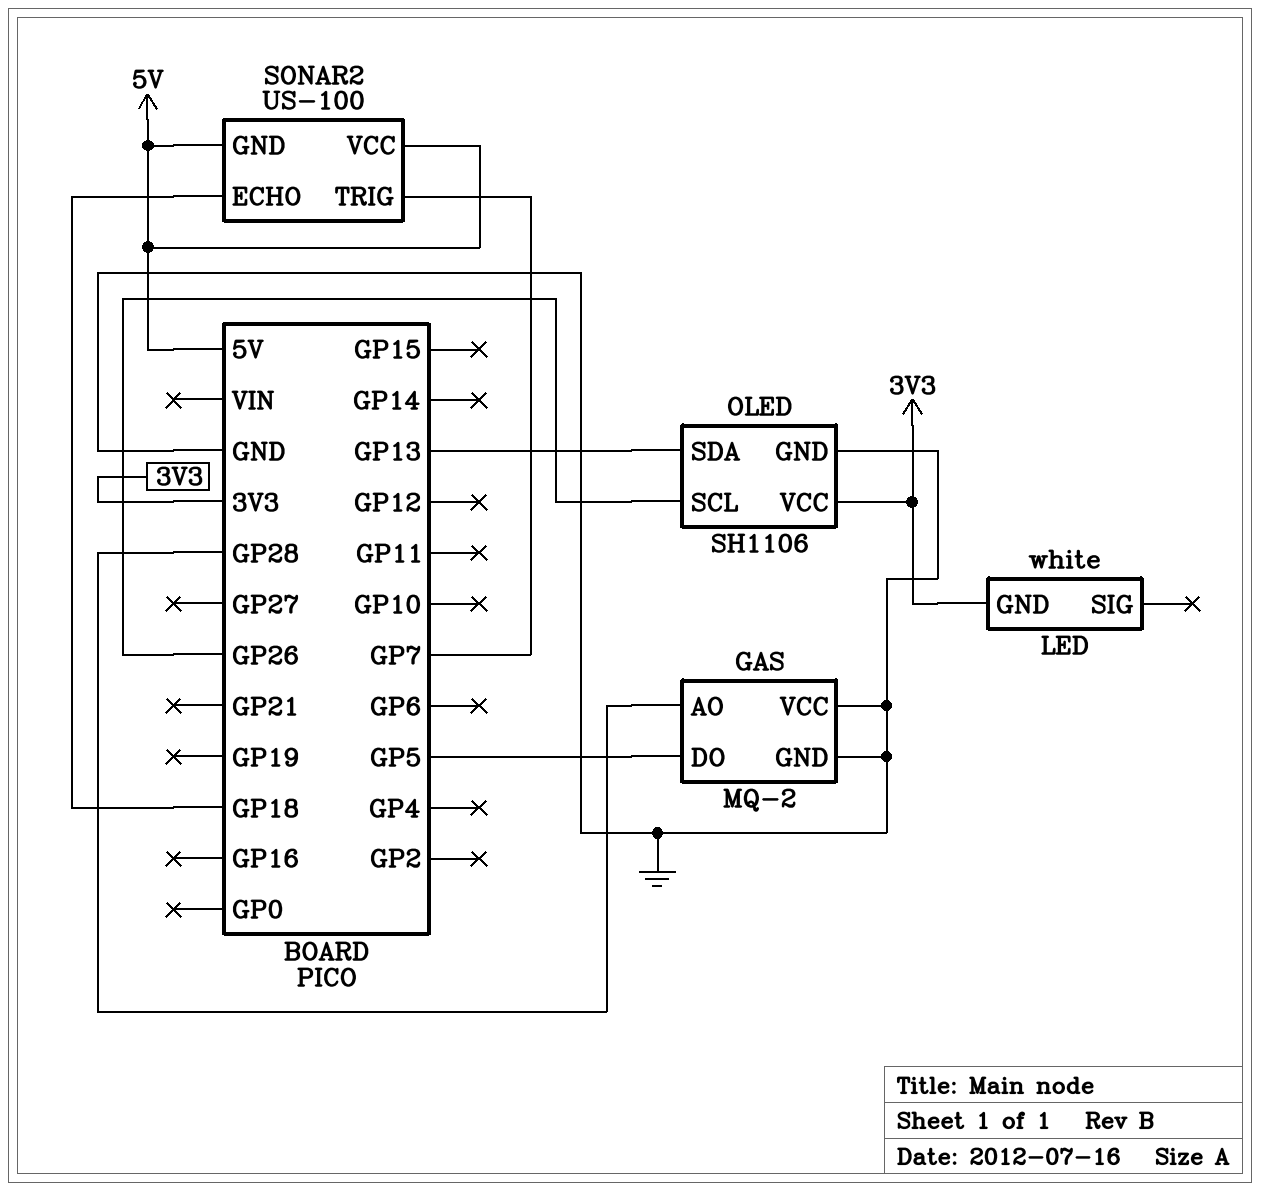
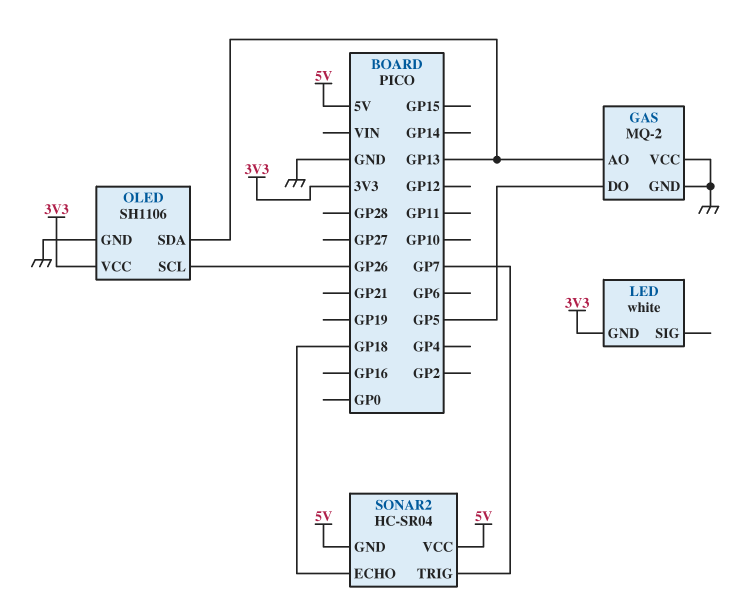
GAS pin AO: GP28 -> GP13
SONAR2: US-100 -> HC-SR04

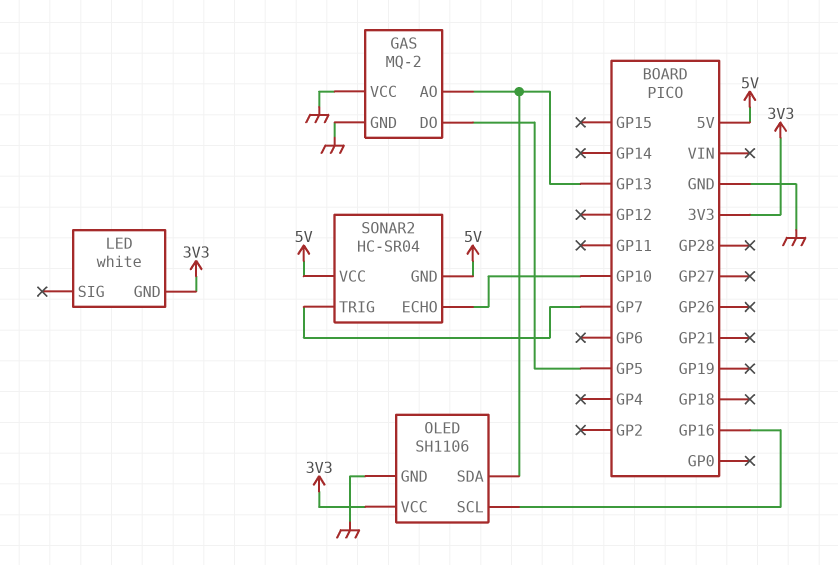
OLED pin SCL: GP26 -> GP16
SONAR2 pin ECHO: GP18 -> GP10

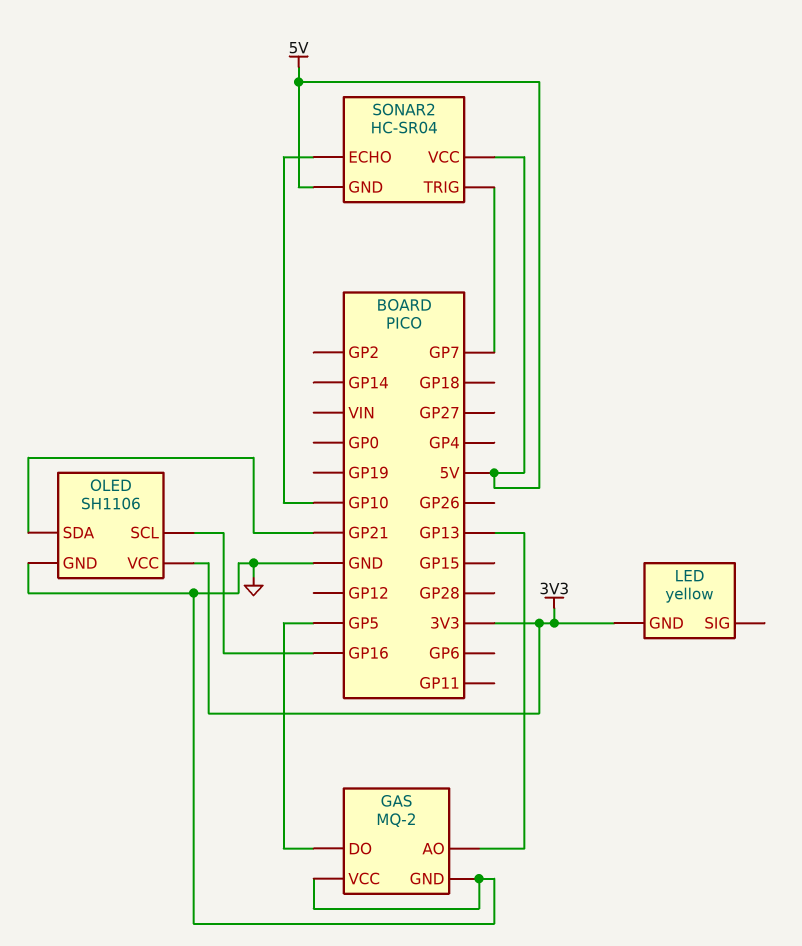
LED: white -> yellow
OLED pin SDA: GP13 -> GP21

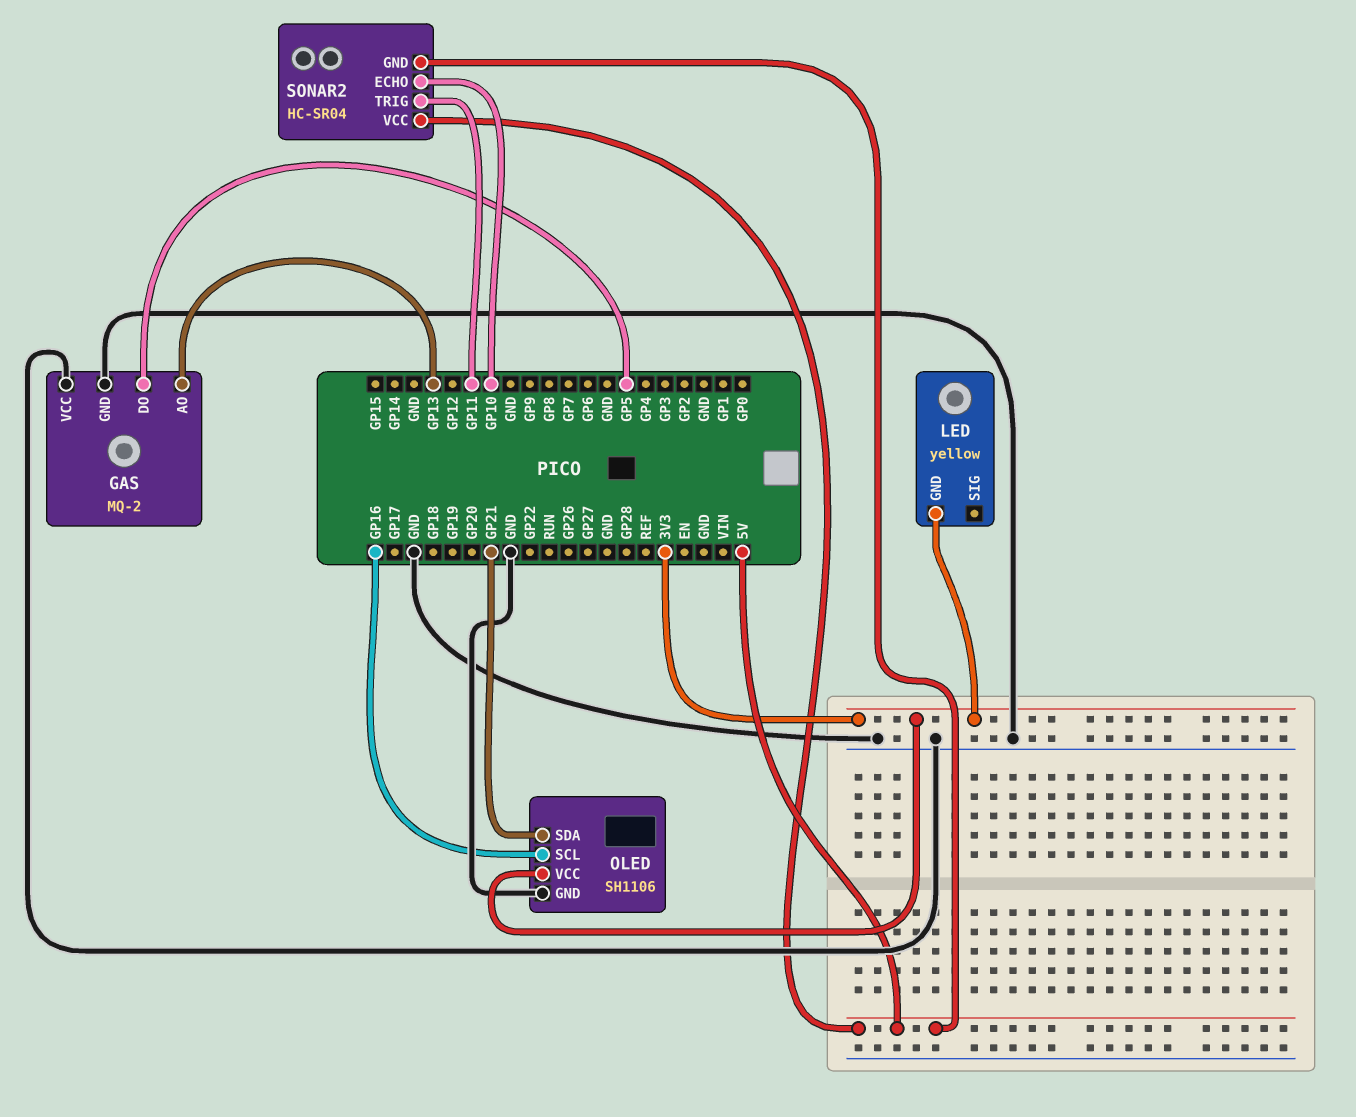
SONAR2 pin TRIG: GP7 -> GP11

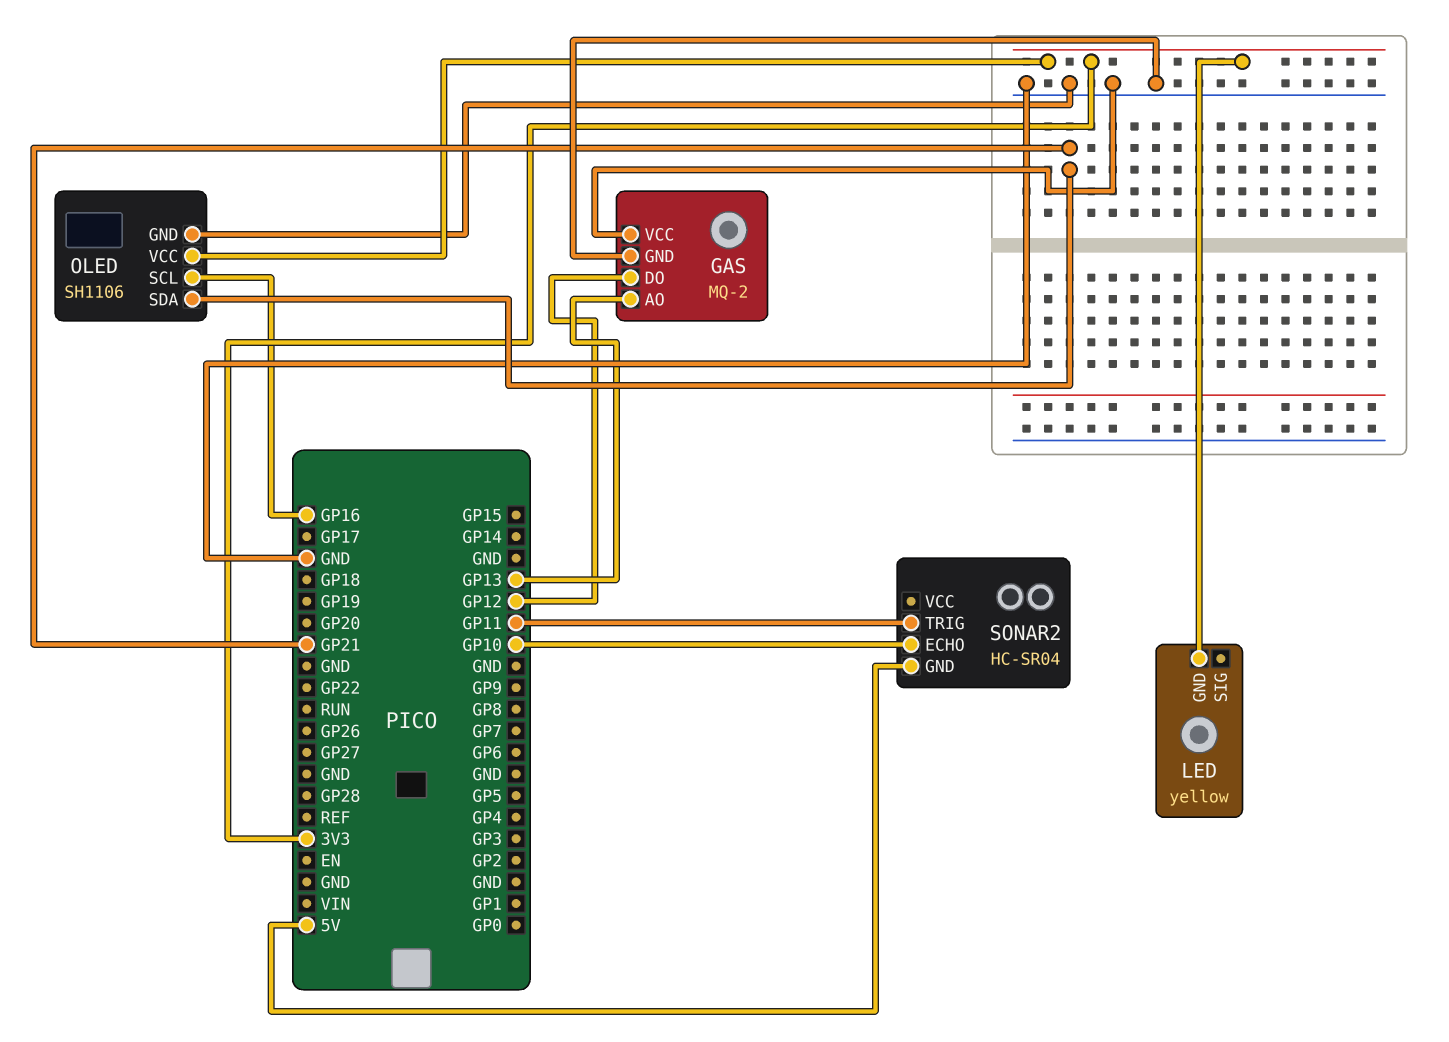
GAS pin DO: GP5 -> GP12
SONAR2 pin VCC: 5V -> none

